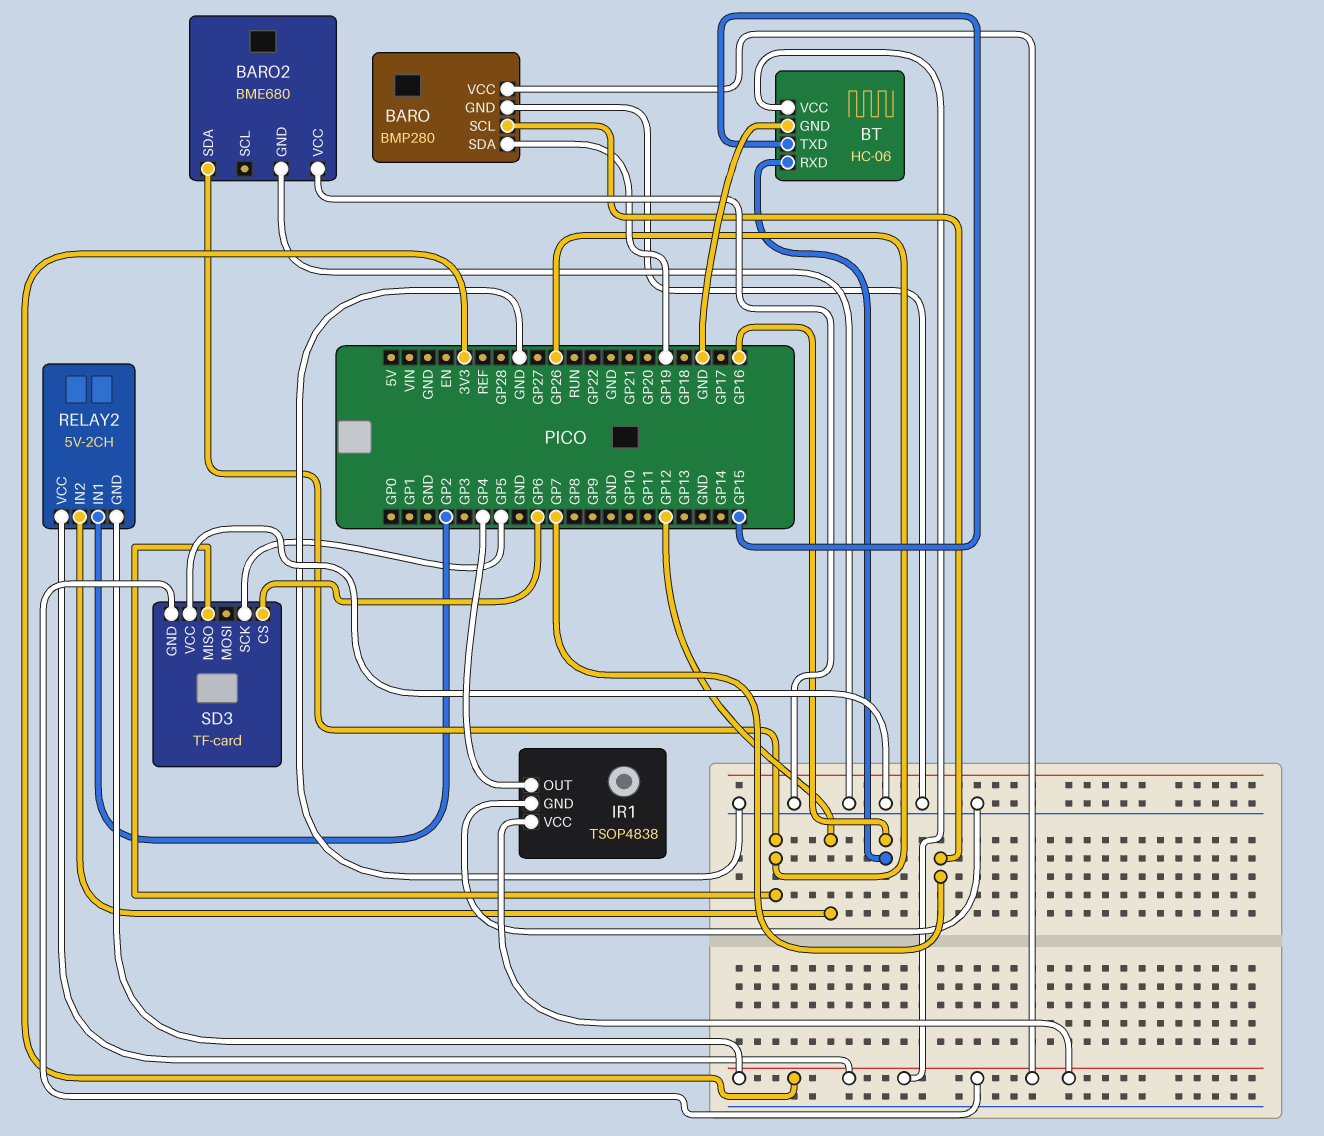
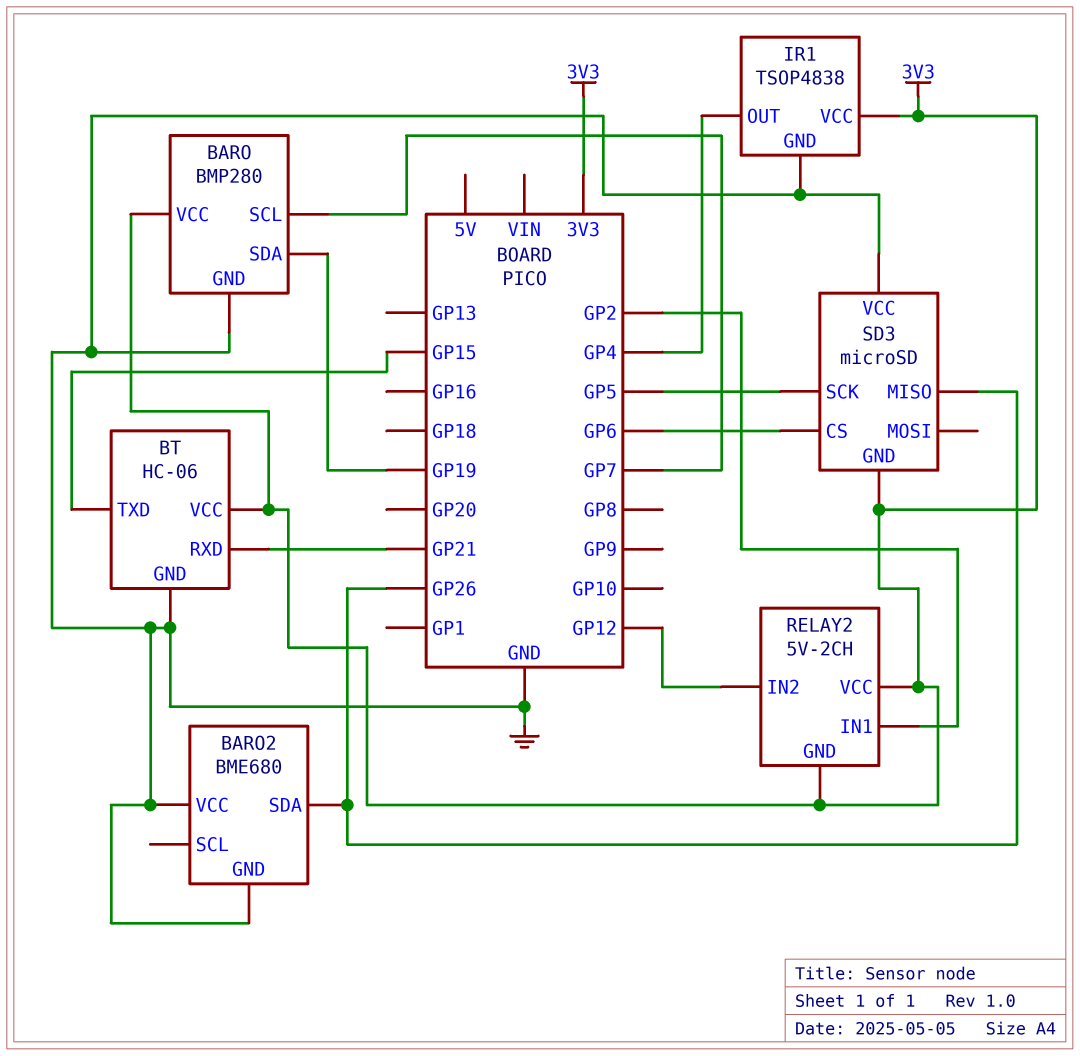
BT pin RXD: GP16 -> GP21
SD3: TF-card -> microSD

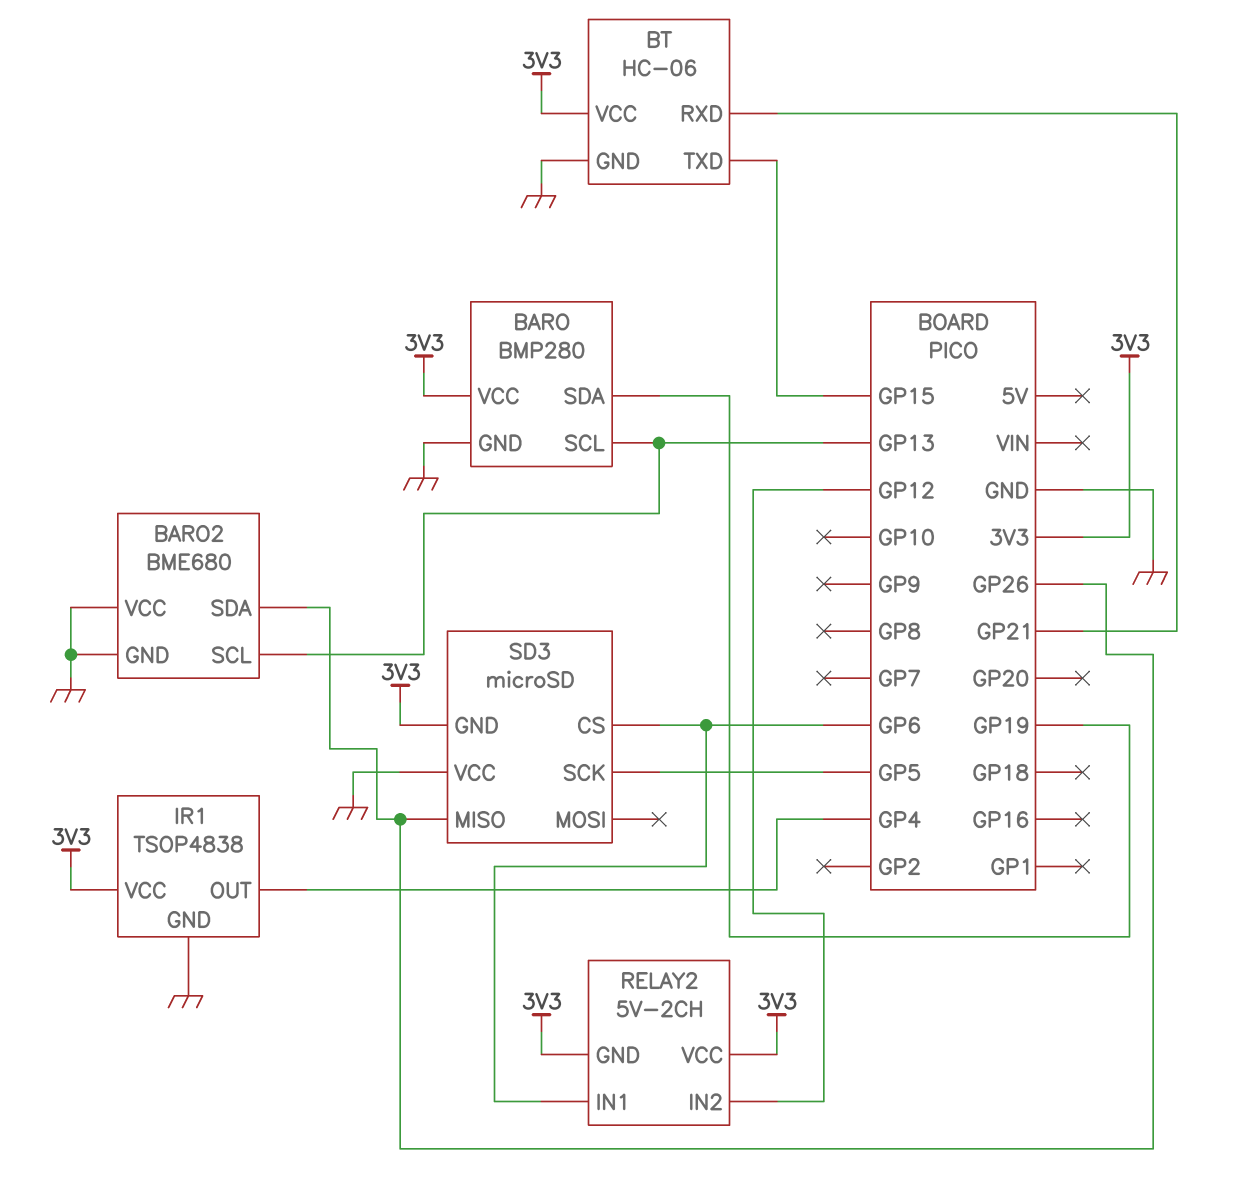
BARO pin SCL: GP7 -> GP13
BARO2 pin SCL: none -> GP13
RELAY2 pin IN1: GP2 -> GP6

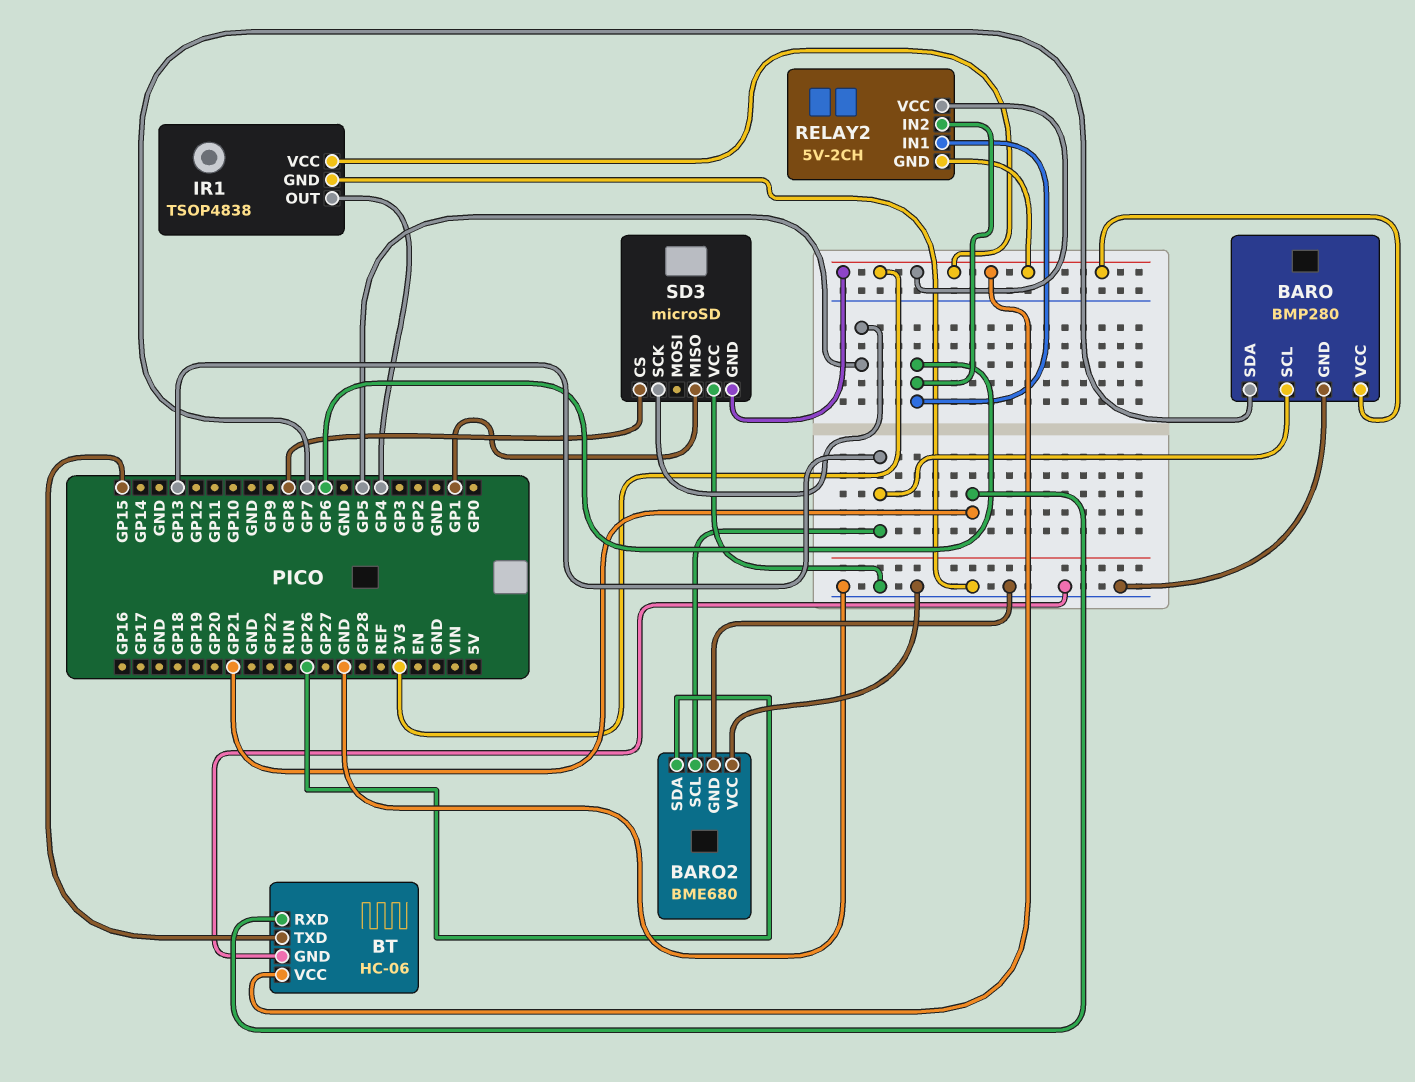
BARO pin SDA: GP19 -> GP7
RELAY2 pin IN2: GP12 -> GP6
SD3 pin CS: GP6 -> GP8
SD3 pin MISO: GP26 -> GP1

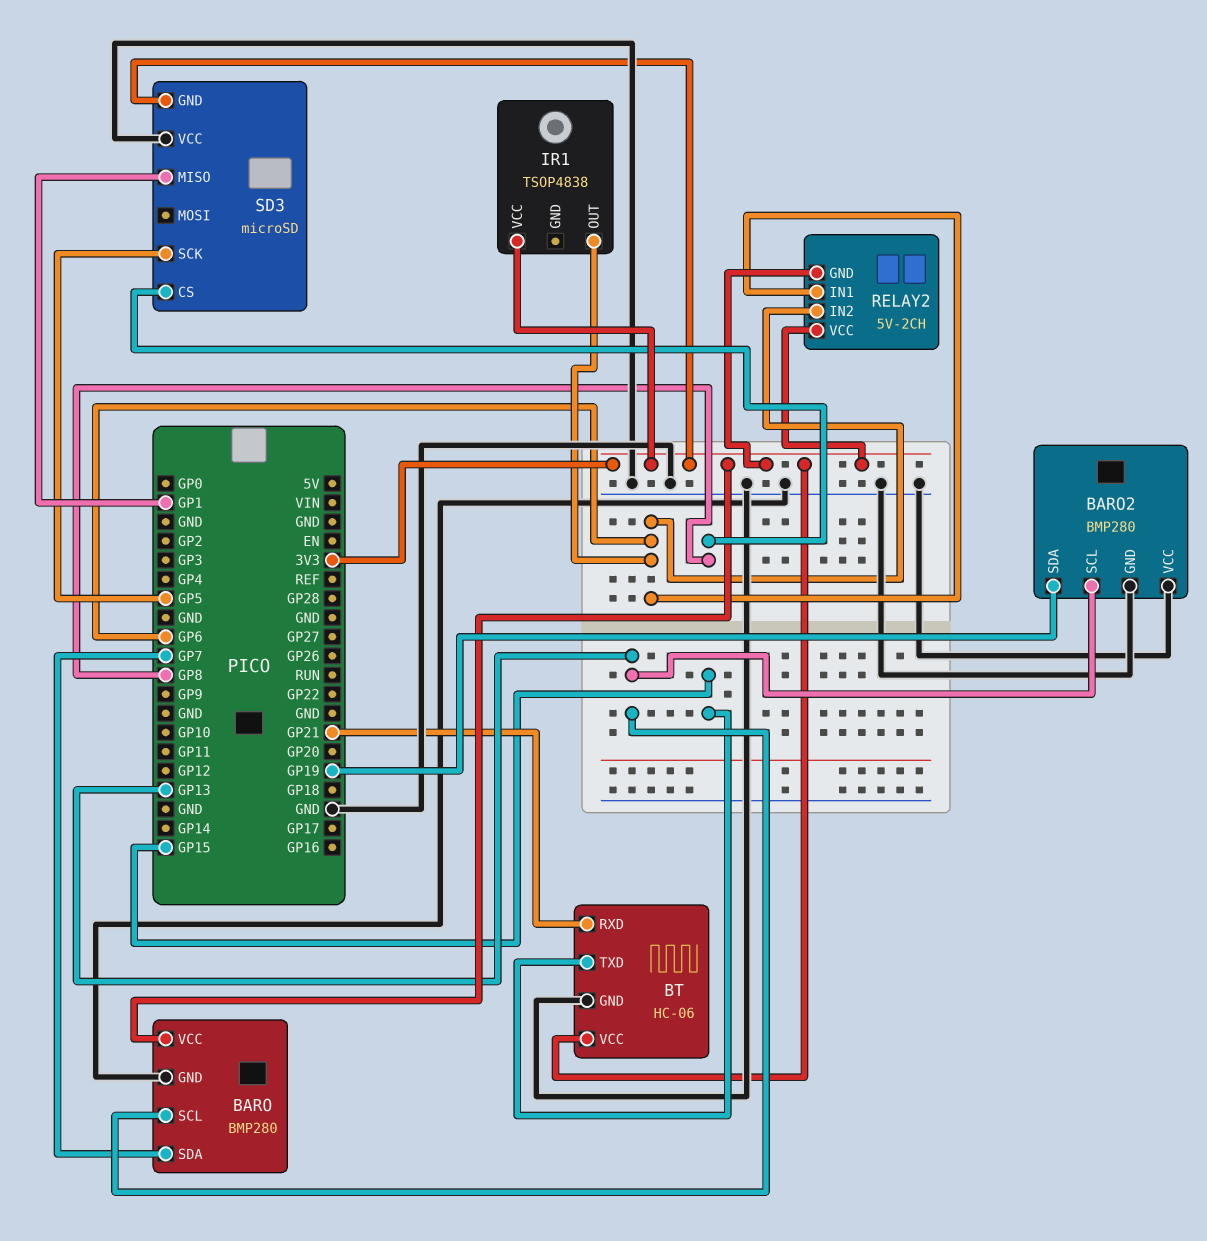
BARO2: BME680 -> BMP280
BARO2 pin SDA: GP26 -> GP19
IR1 pin GND: GND -> none
IR1 pin OUT: GP4 -> GP6

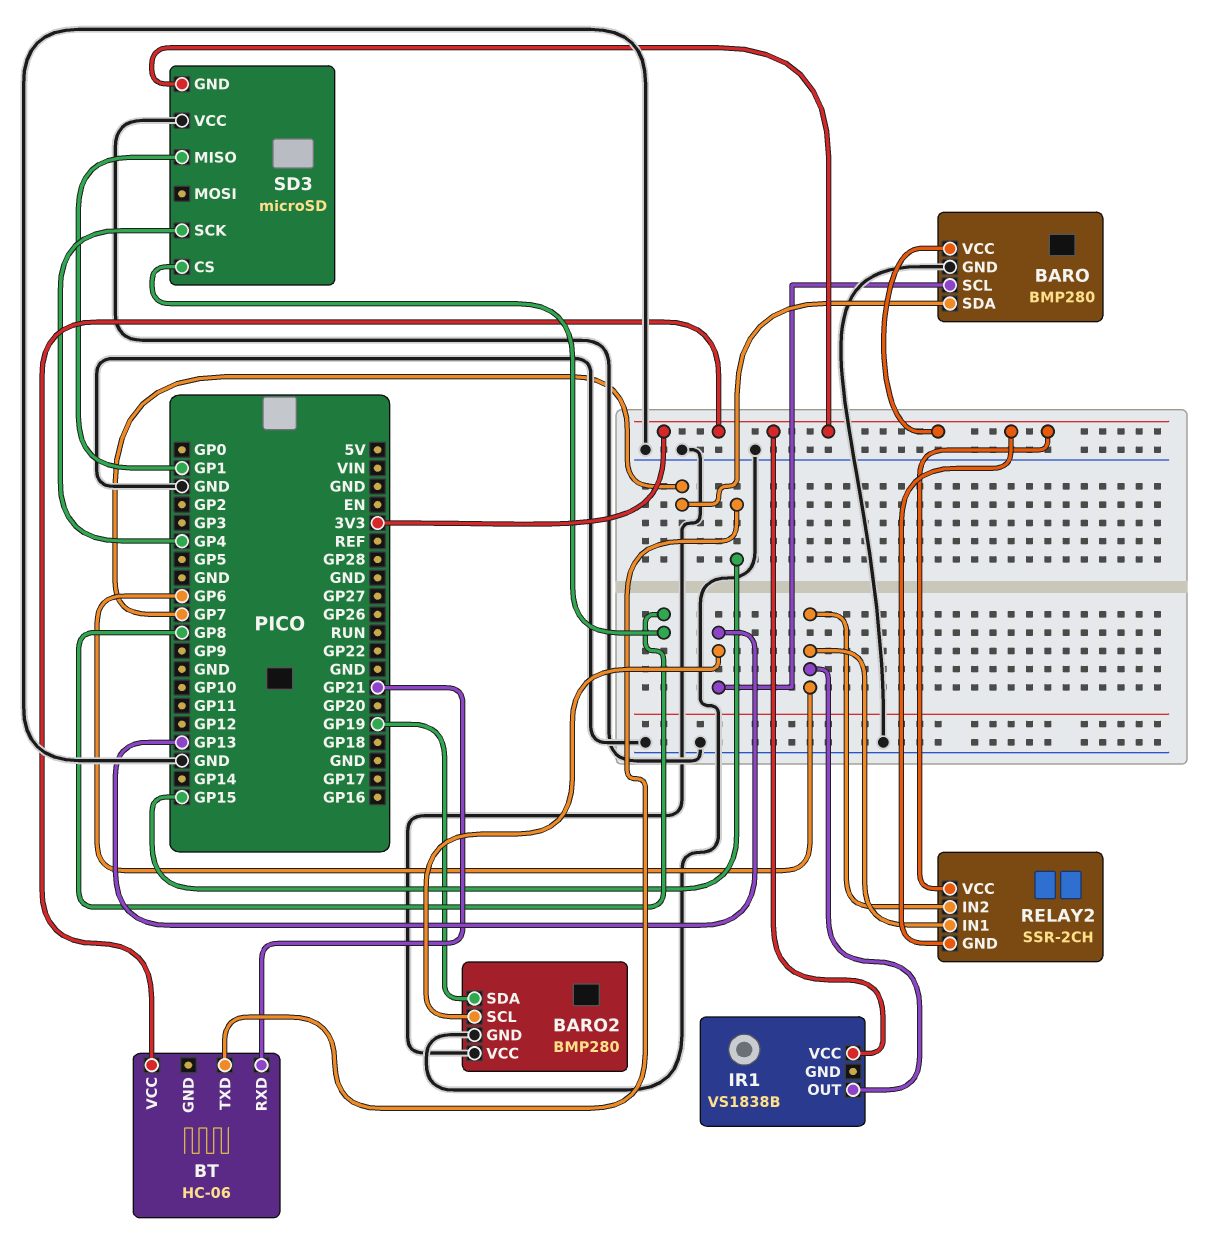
BT pin GND: GND -> none
IR1: TSOP4838 -> VS1838B
RELAY2: 5V-2CH -> SSR-2CH
SD3 pin SCK: GP5 -> GP4

